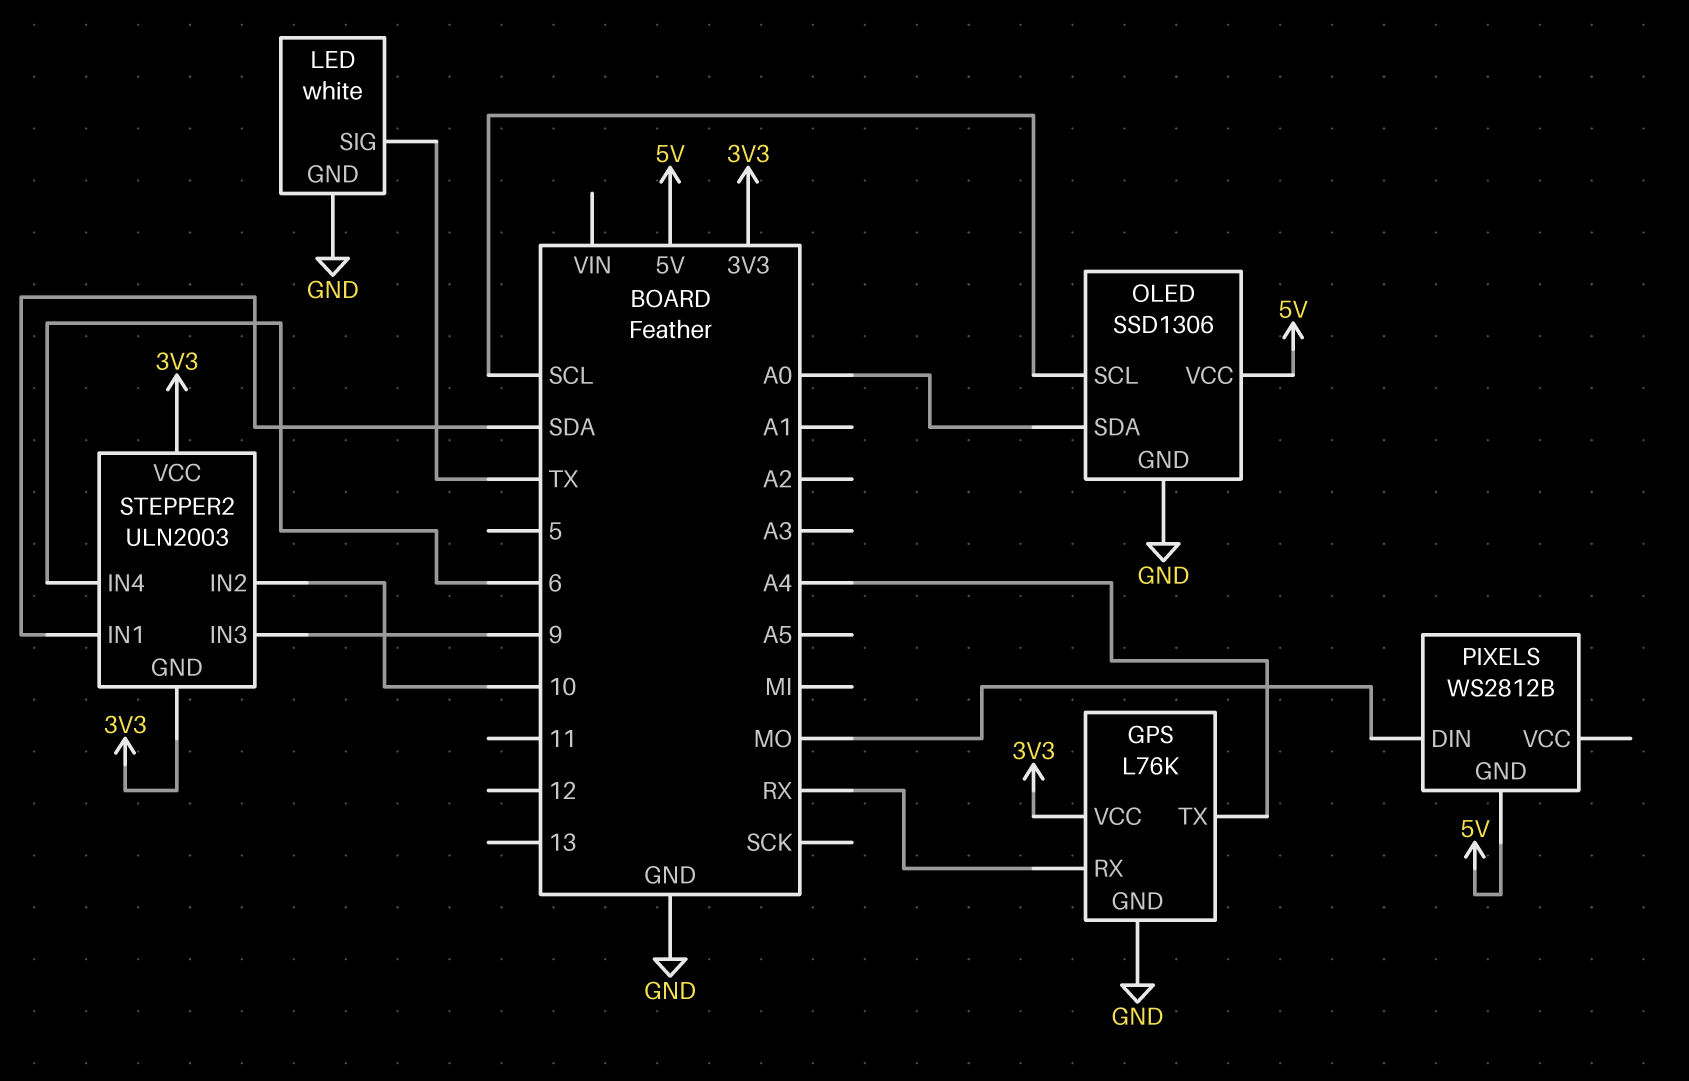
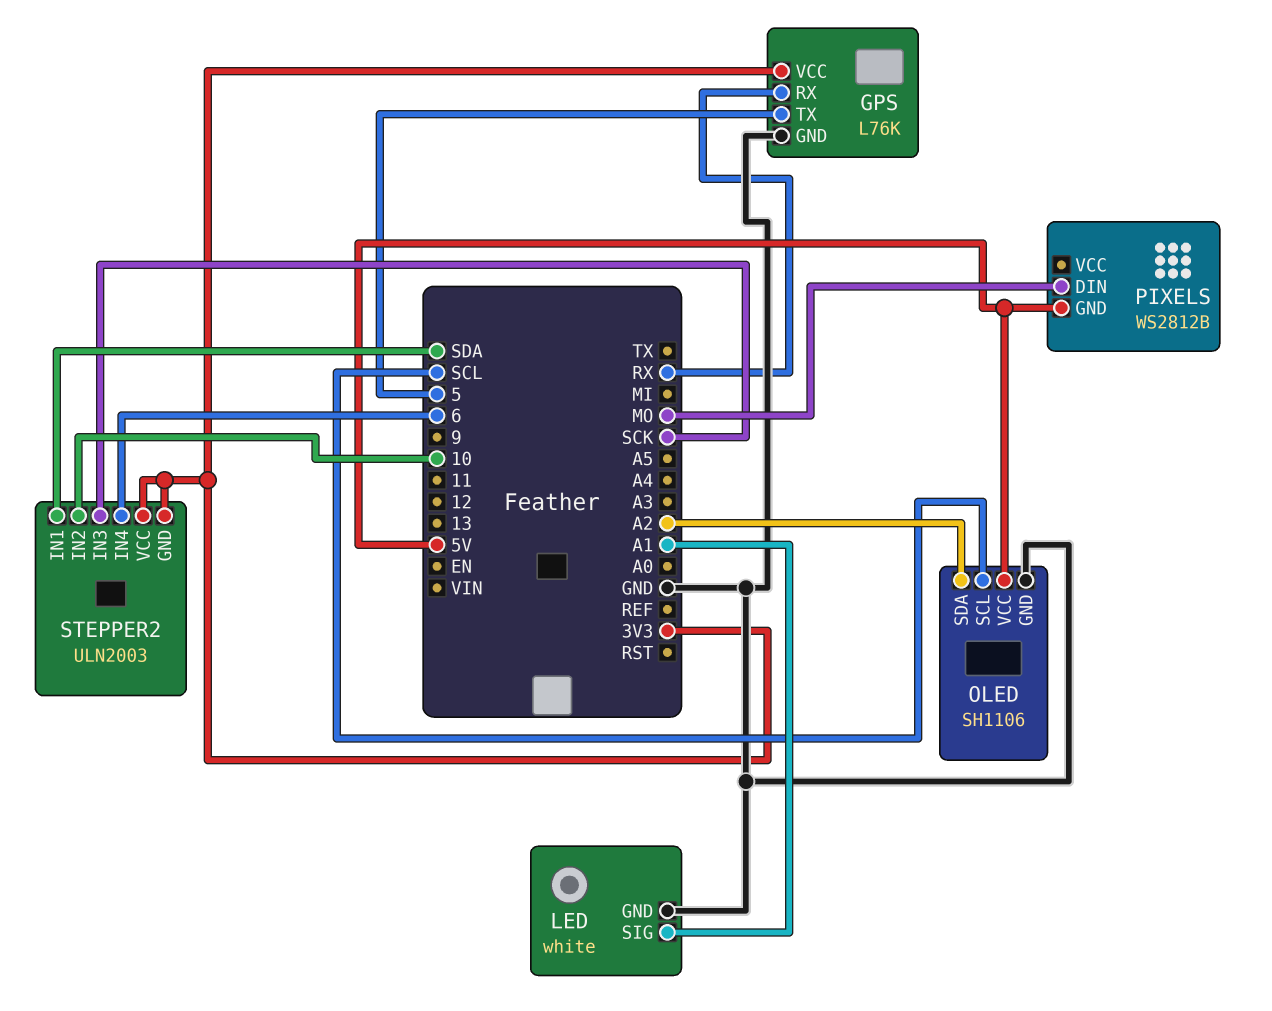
GPS pin TX: A4 -> 5
LED pin SIG: TX -> A1
OLED: SSD1306 -> SH1106
OLED pin SDA: A0 -> A2
STEPPER2 pin IN3: 9 -> SCK

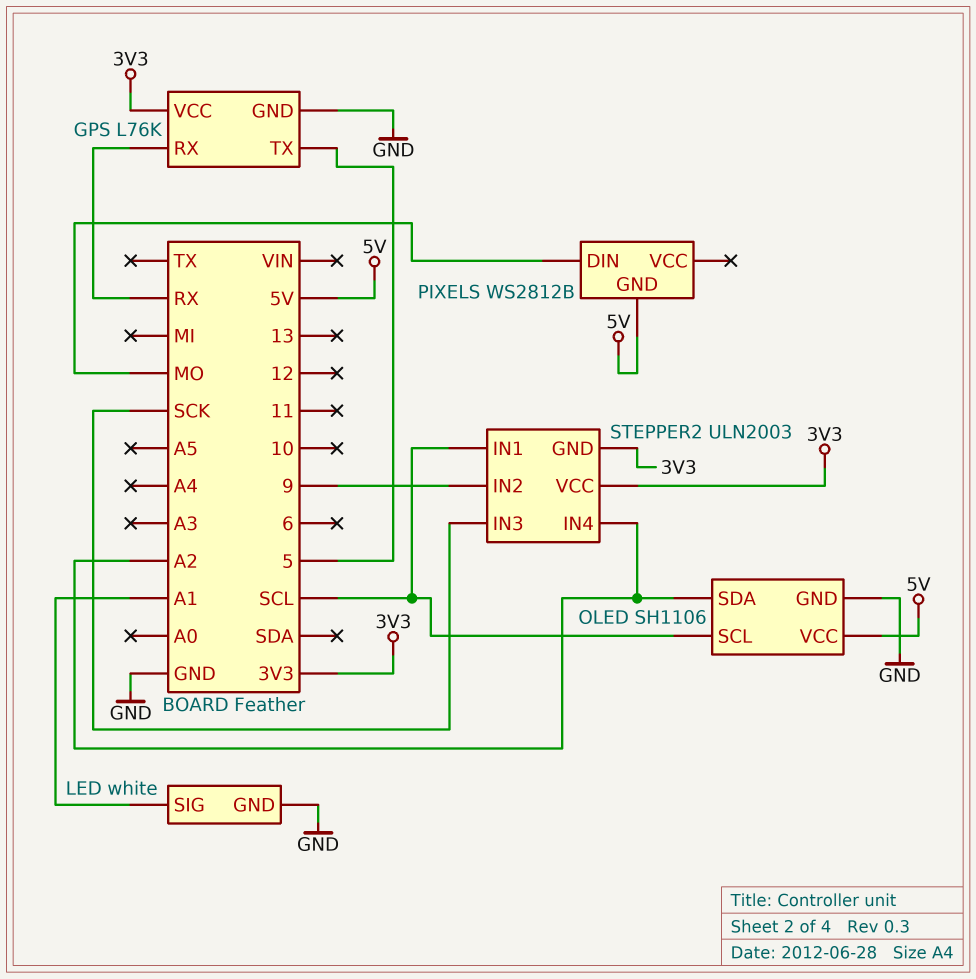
STEPPER2 pin IN1: SDA -> SCL
STEPPER2 pin IN2: 10 -> 9
STEPPER2 pin IN4: 6 -> A2

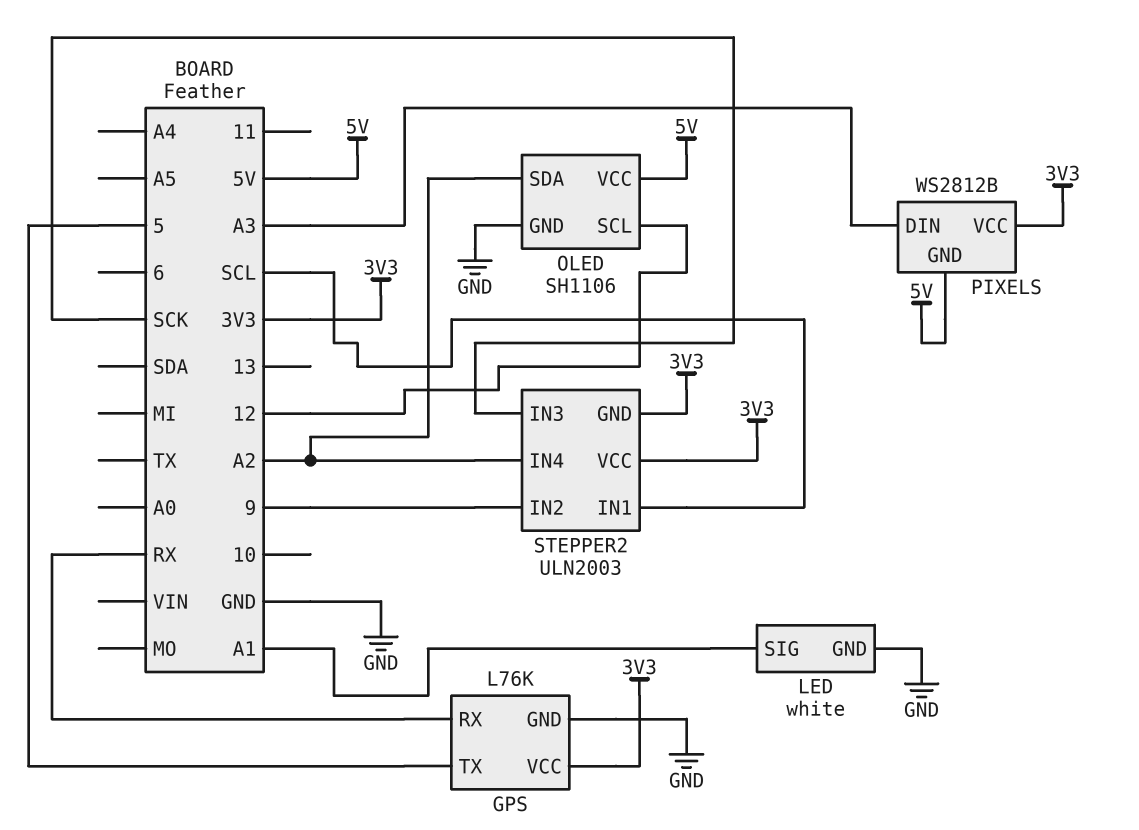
OLED pin SCL: SCL -> 12
PIXELS pin DIN: MO -> A3
PIXELS pin VCC: none -> 3V3

